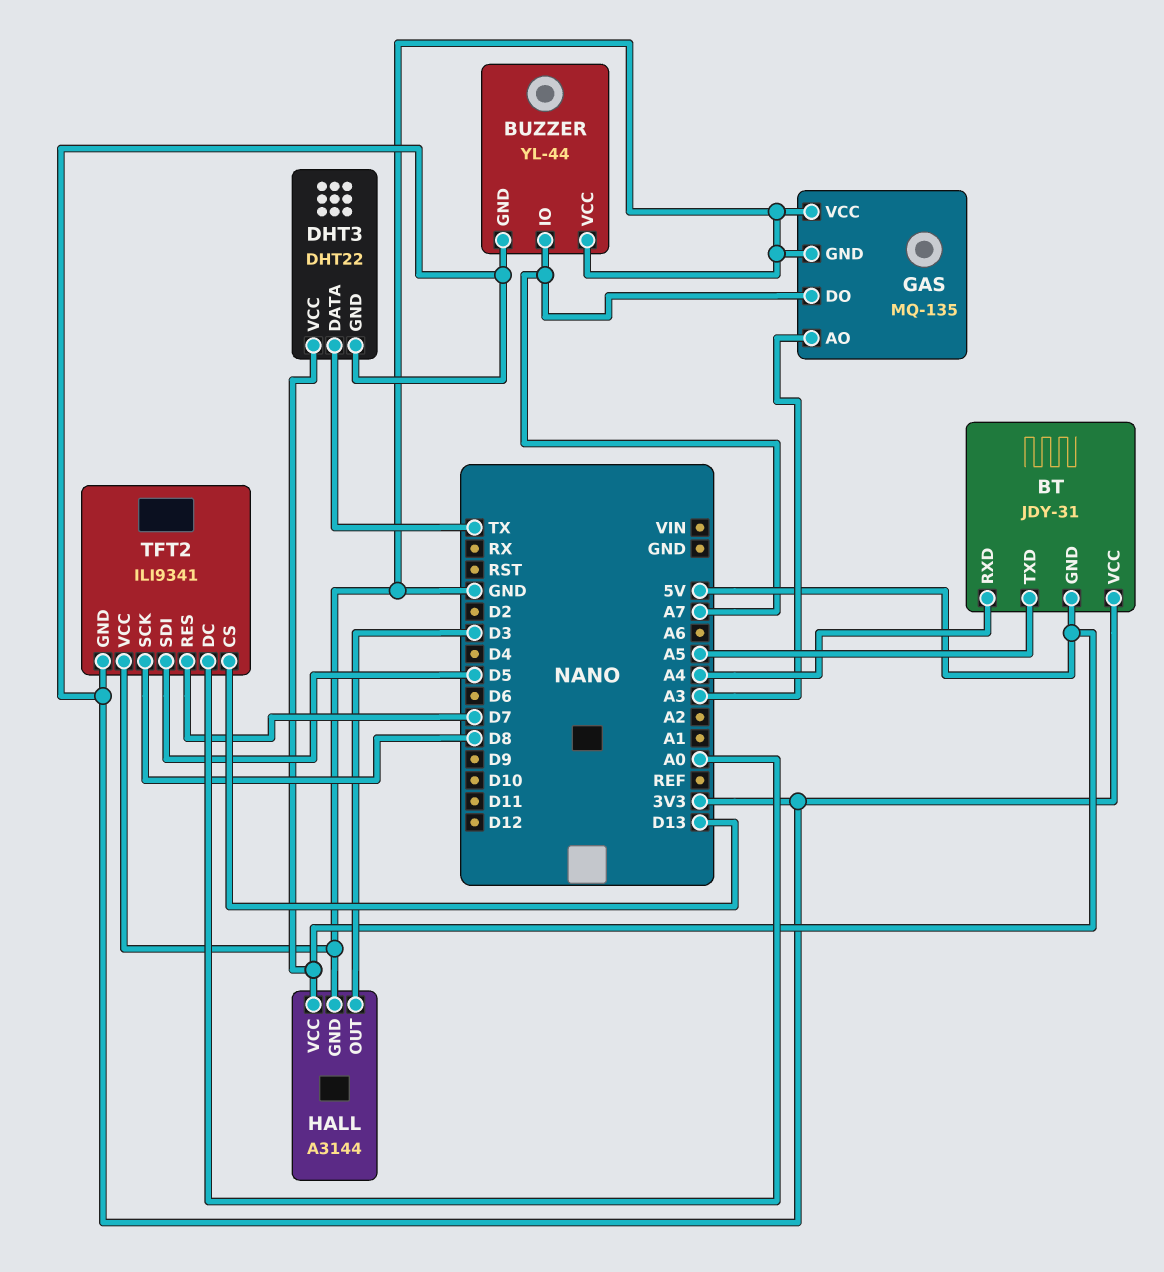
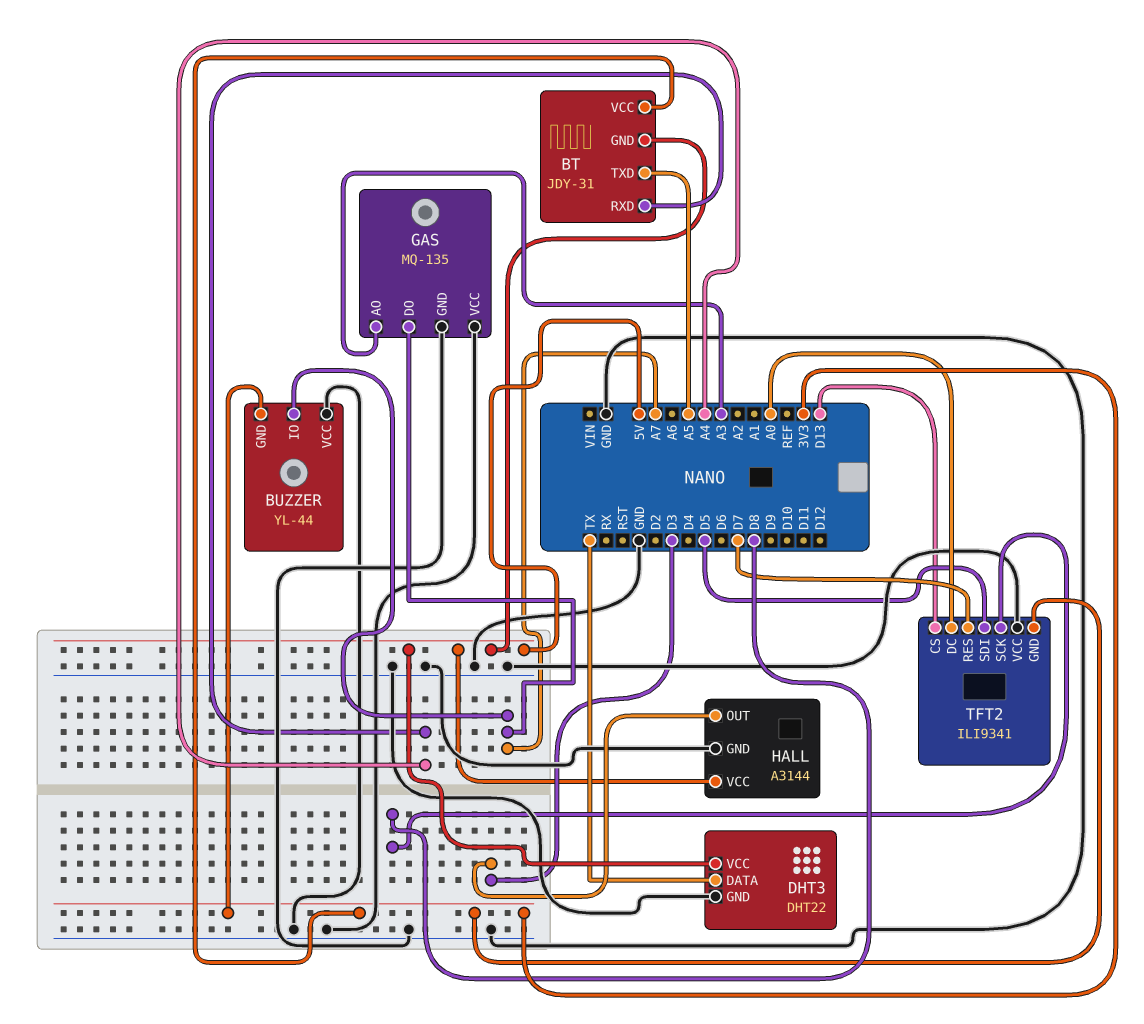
DHT3 pin GND: 3V3 -> GND

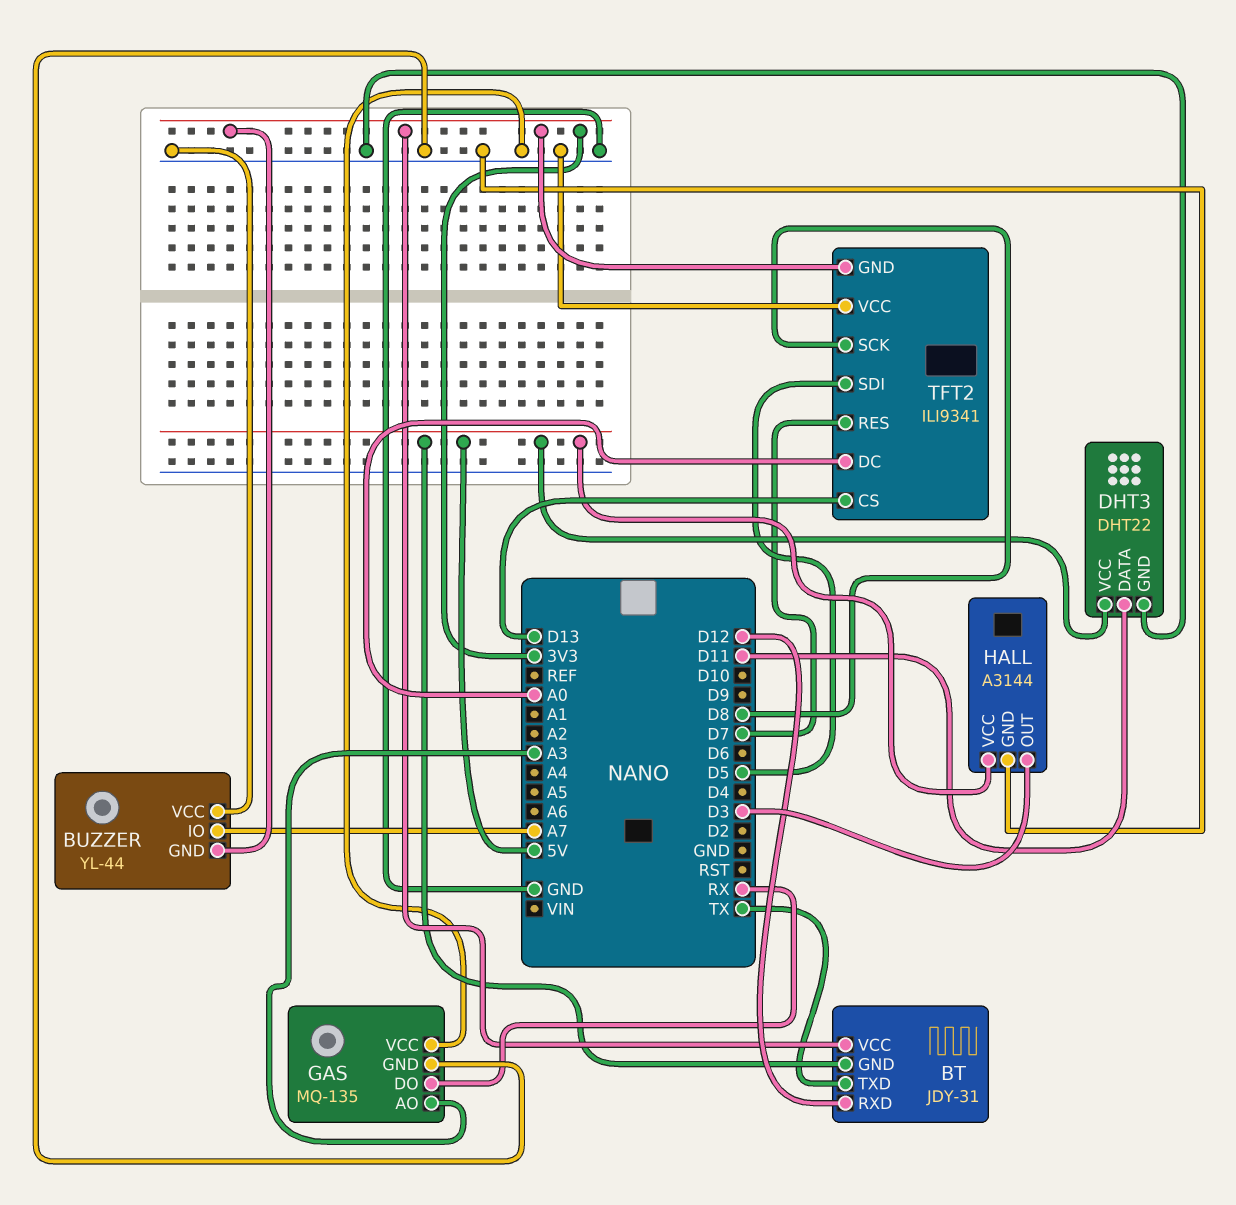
BT pin RXD: A4 -> D12
BT pin TXD: A5 -> TX
DHT3 pin DATA: TX -> D11
GAS pin DO: A7 -> RX

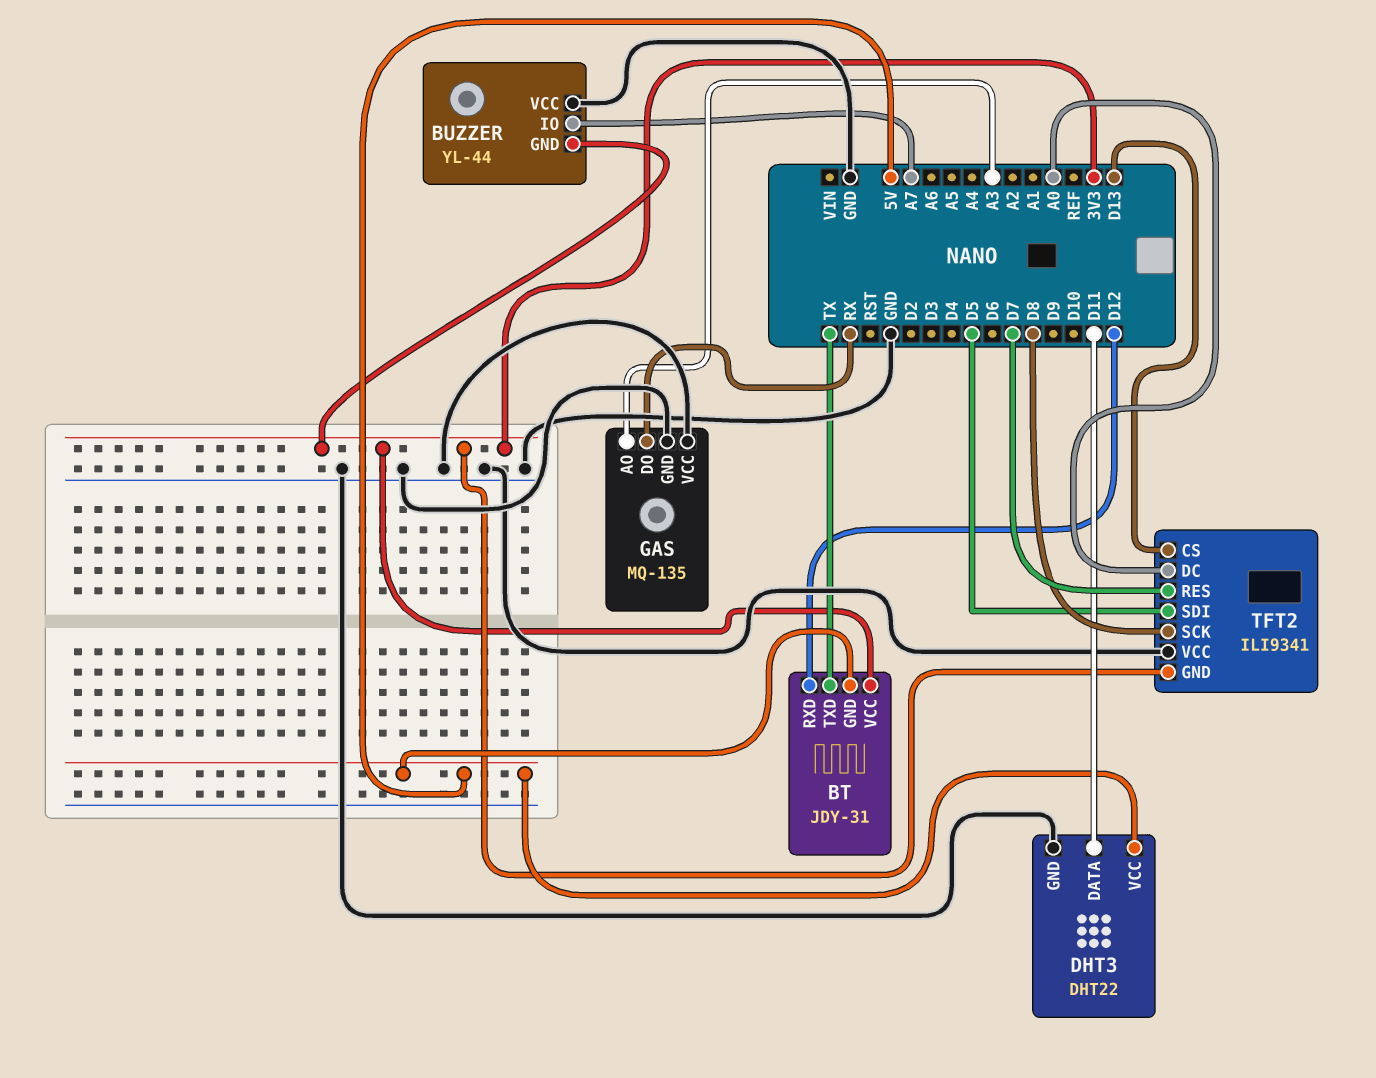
HALL: A3144 -> none
HALL pin GND: GND -> none
HALL pin OUT: D3 -> none
HALL pin VCC: 5V -> none

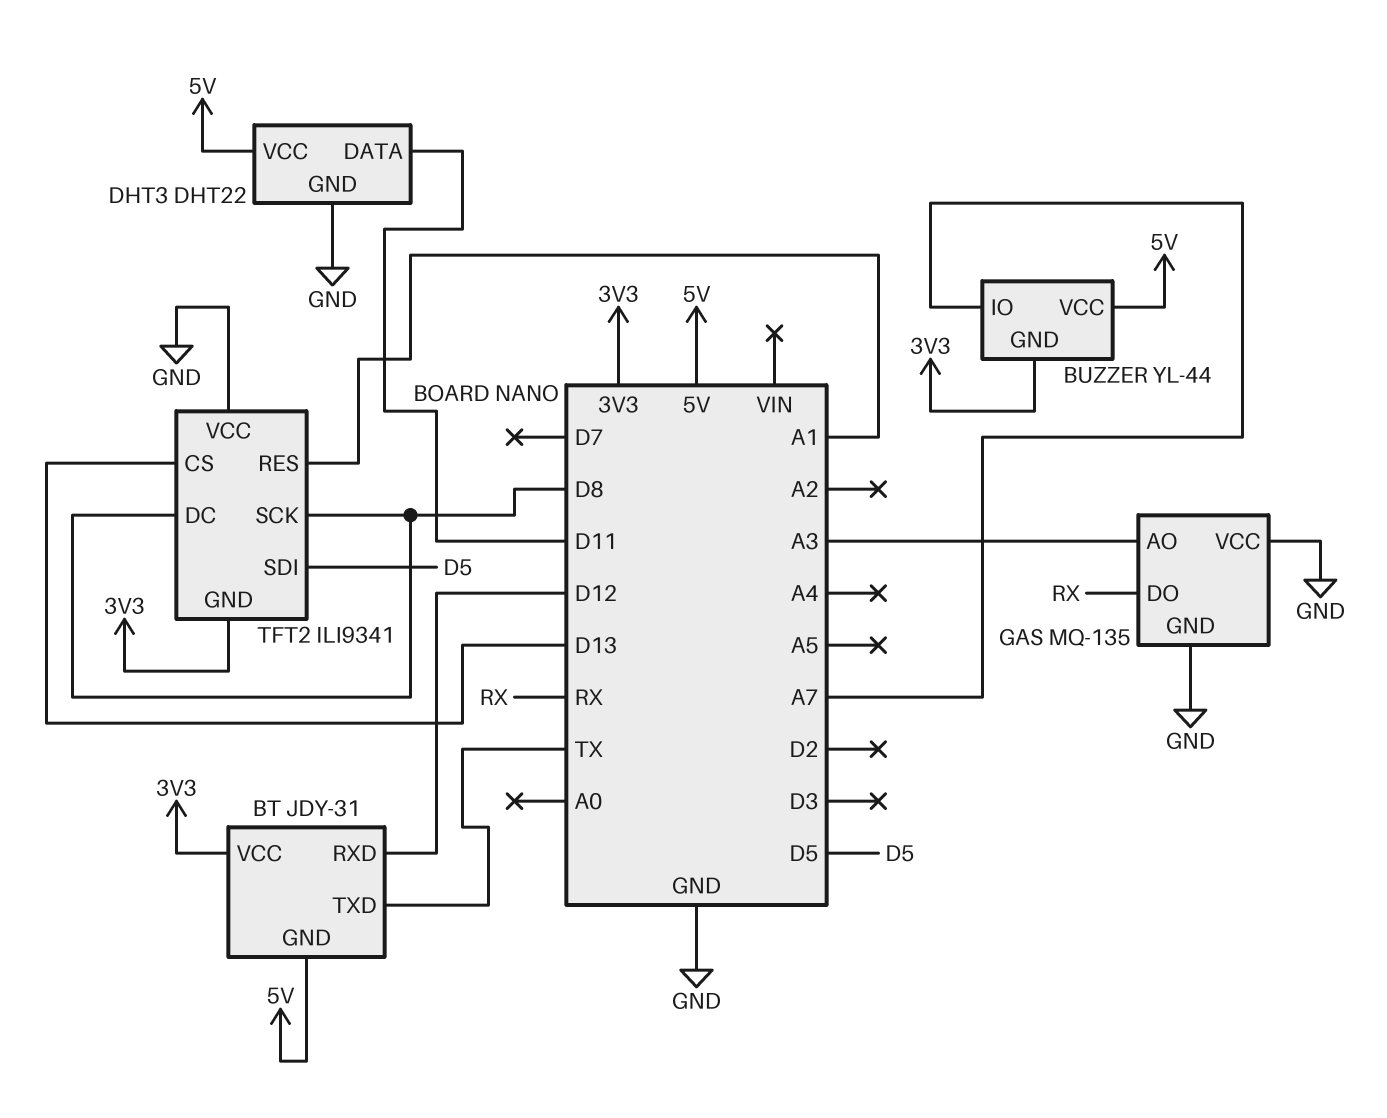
BUZZER pin VCC: GND -> 5V
TFT2 pin DC: A0 -> D8
TFT2 pin RES: D7 -> A1

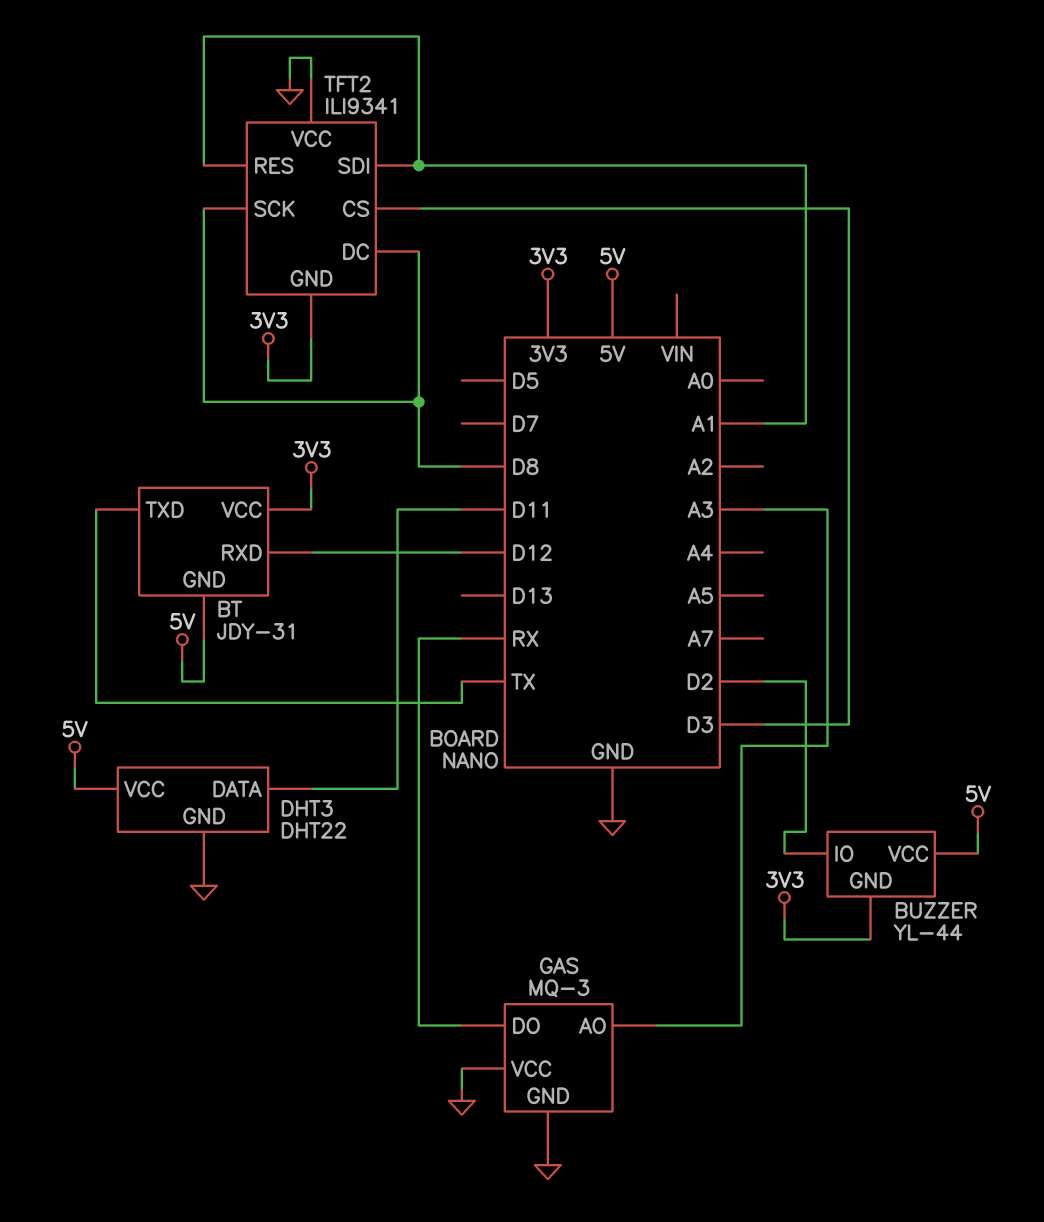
BUZZER pin IO: A7 -> D2
GAS: MQ-135 -> MQ-3
TFT2 pin CS: D13 -> D3
TFT2 pin SDI: D5 -> A1

